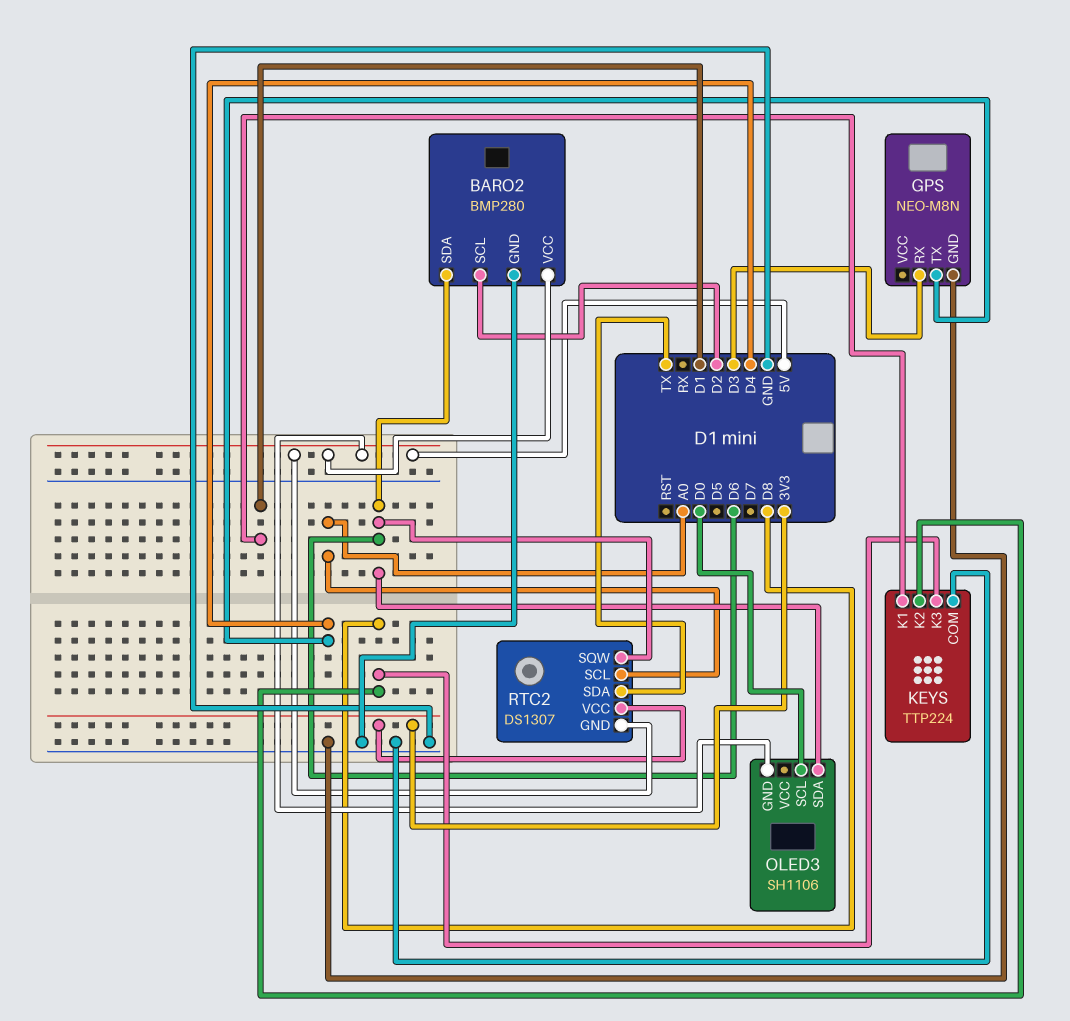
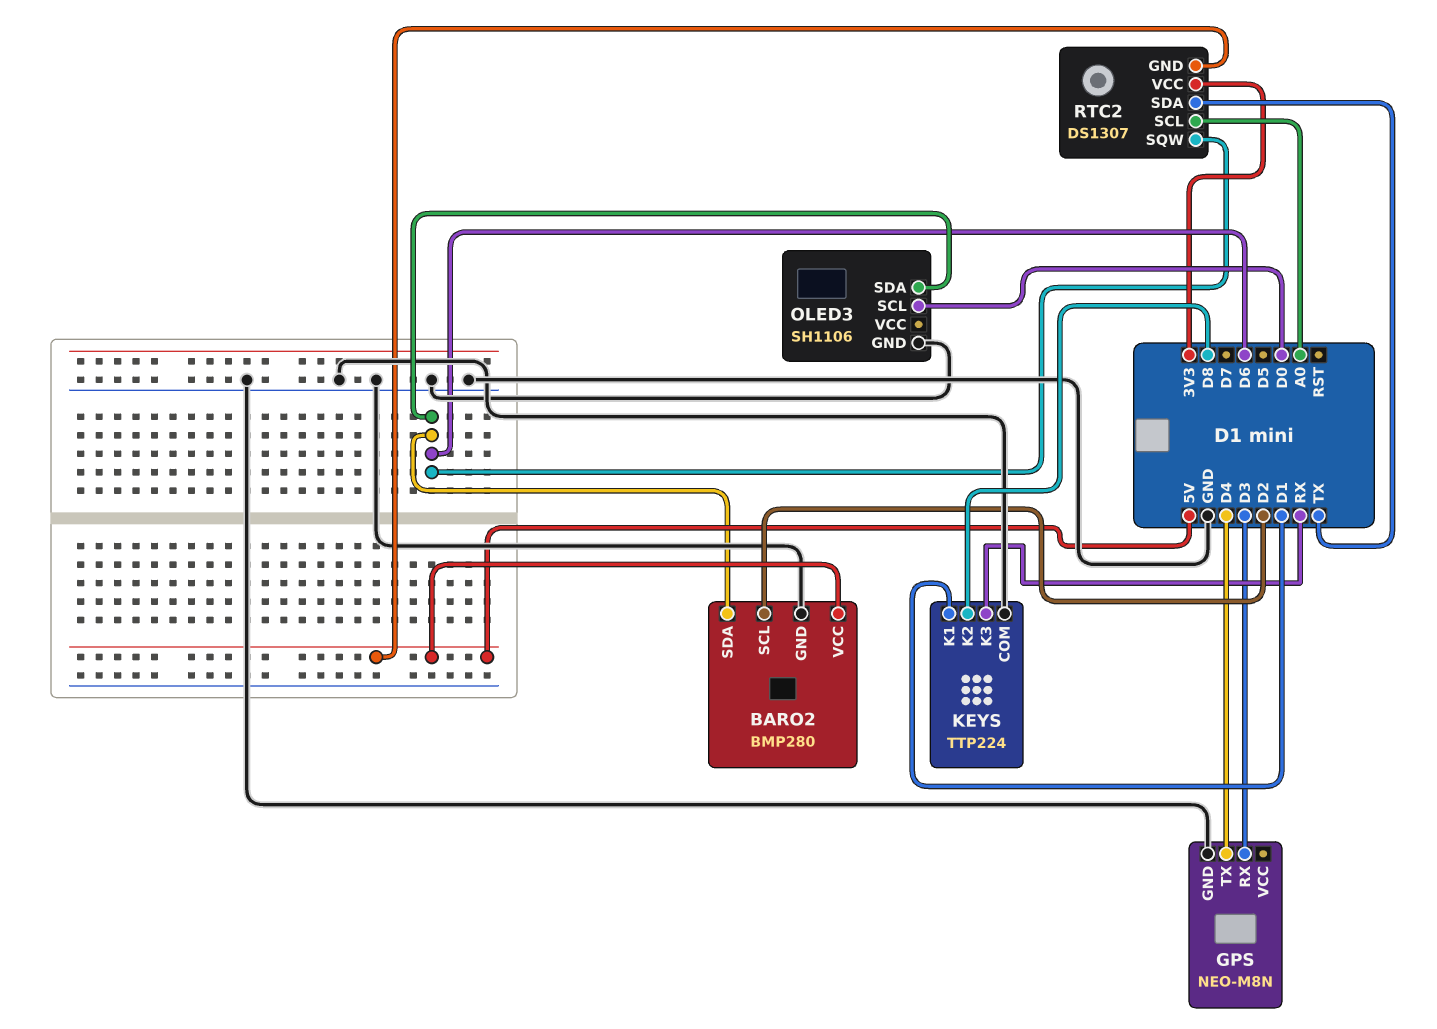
KEYS pin K3: D8 -> RX
OLED3 pin GND: 5V -> GND

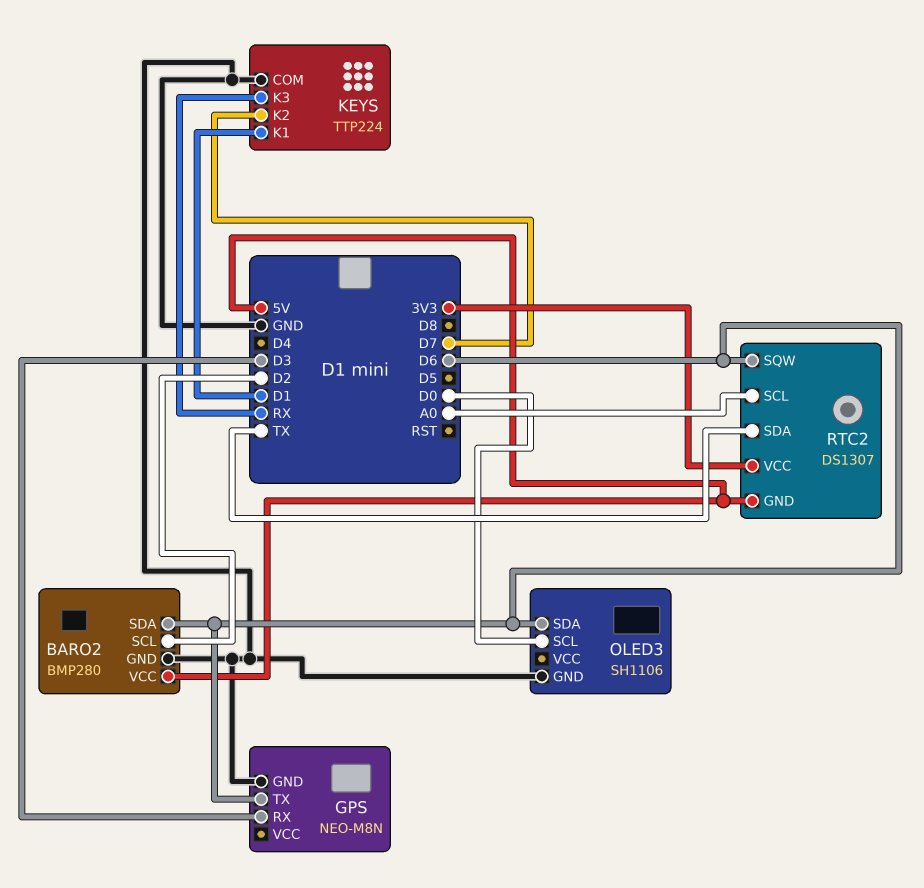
GPS pin TX: D4 -> D6
KEYS pin K2: D8 -> D7

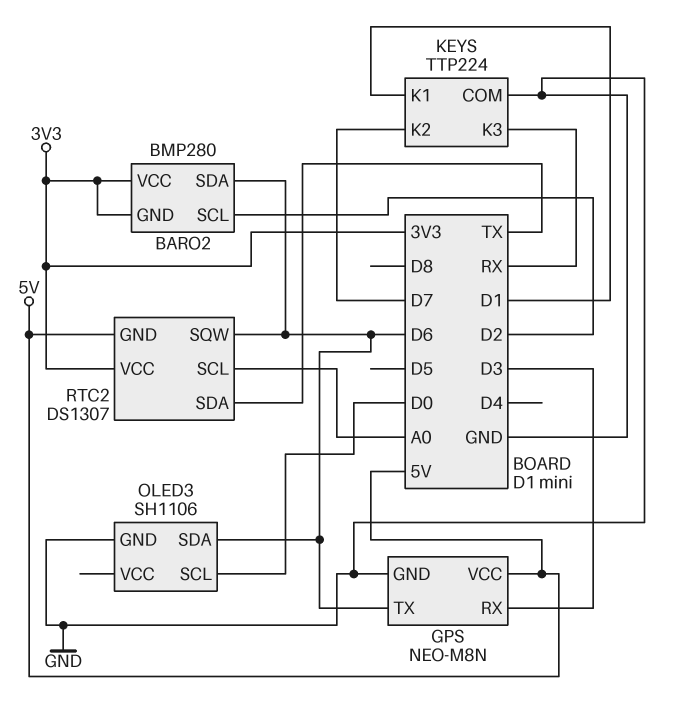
BARO2 pin GND: GND -> 3V3
BARO2 pin VCC: 5V -> 3V3
GPS pin VCC: none -> 5V

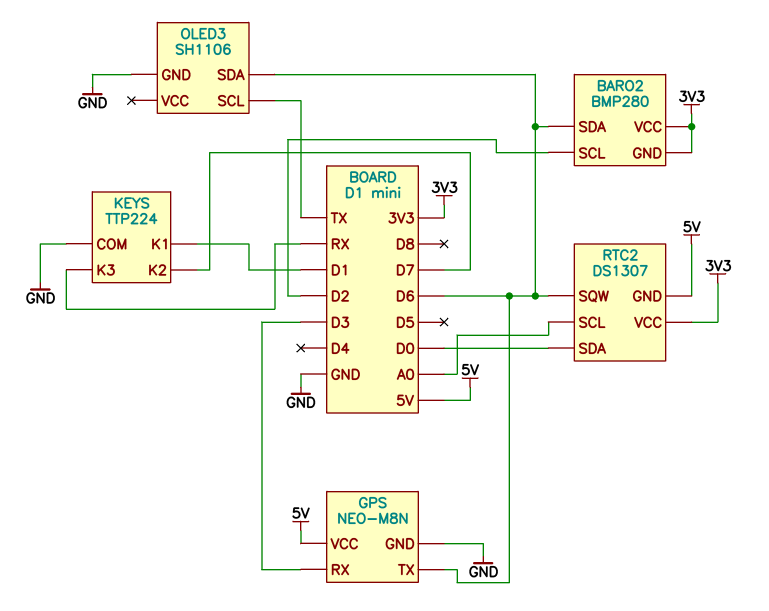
OLED3 pin SCL: D0 -> TX
RTC2 pin SDA: TX -> D0

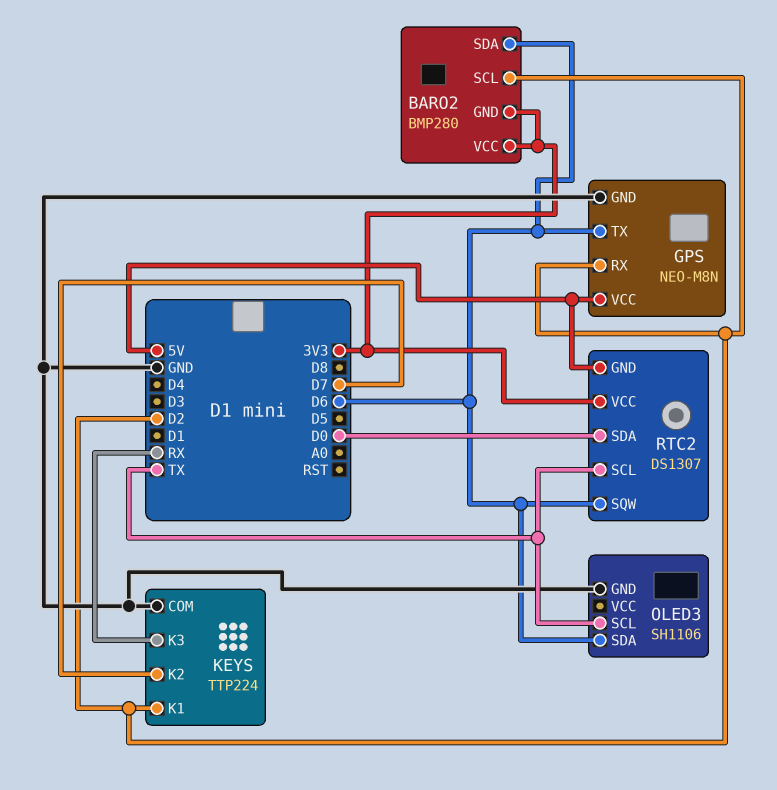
GPS pin RX: D3 -> D2
KEYS pin K1: D1 -> D2
RTC2 pin SCL: A0 -> TX

